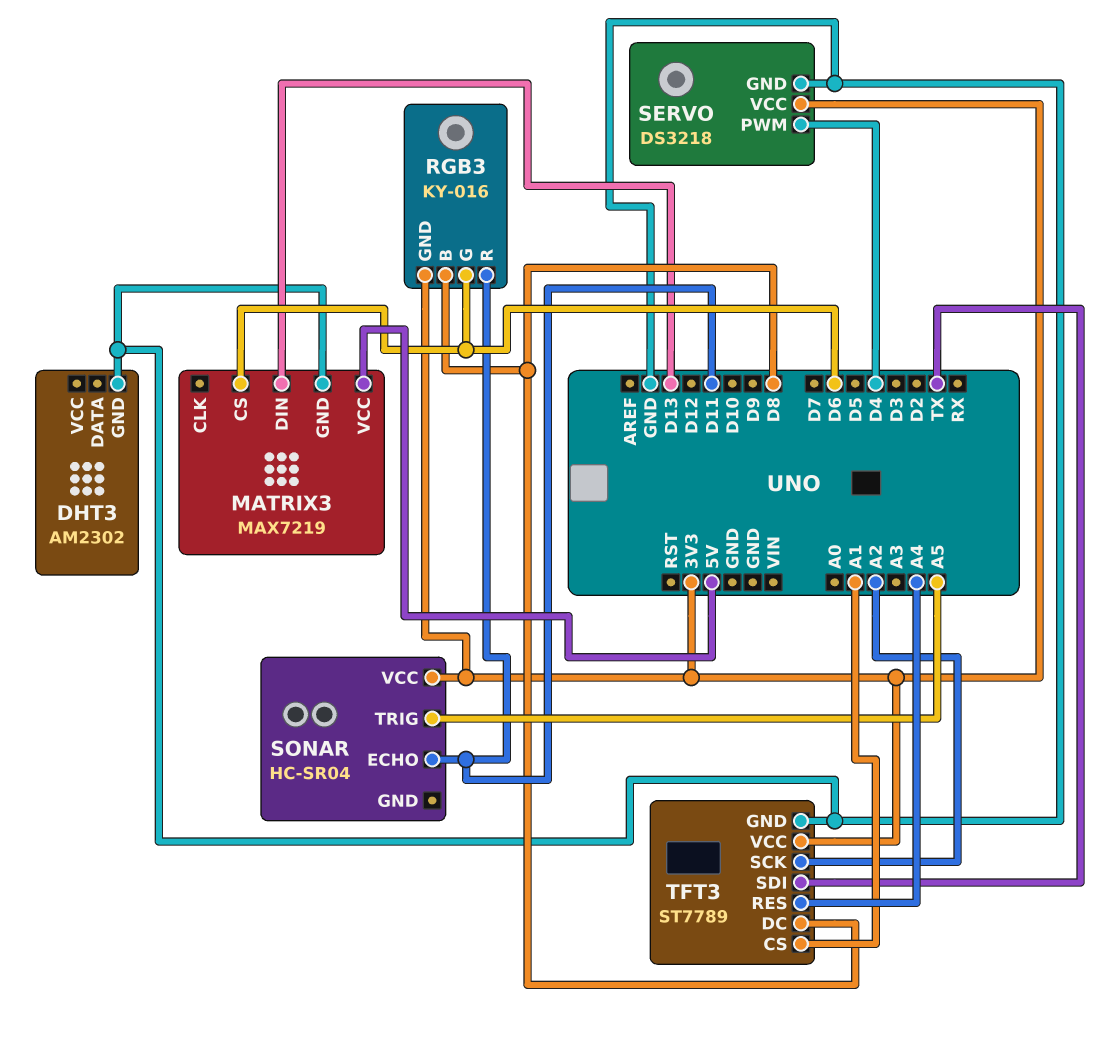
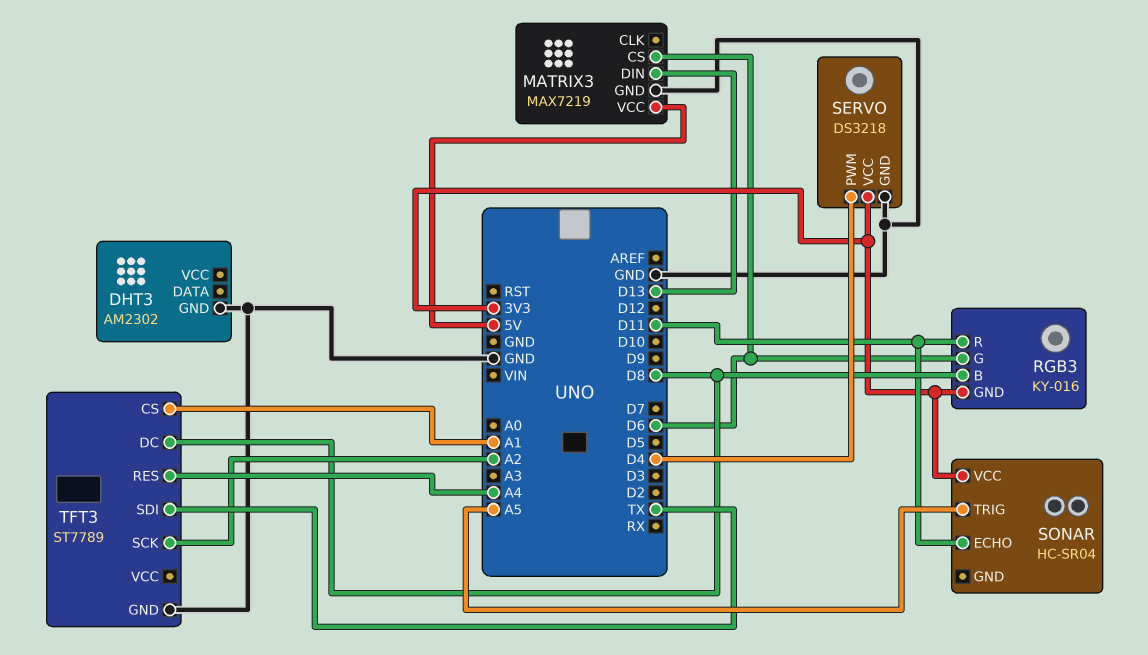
TFT3 pin VCC: 3V3 -> none

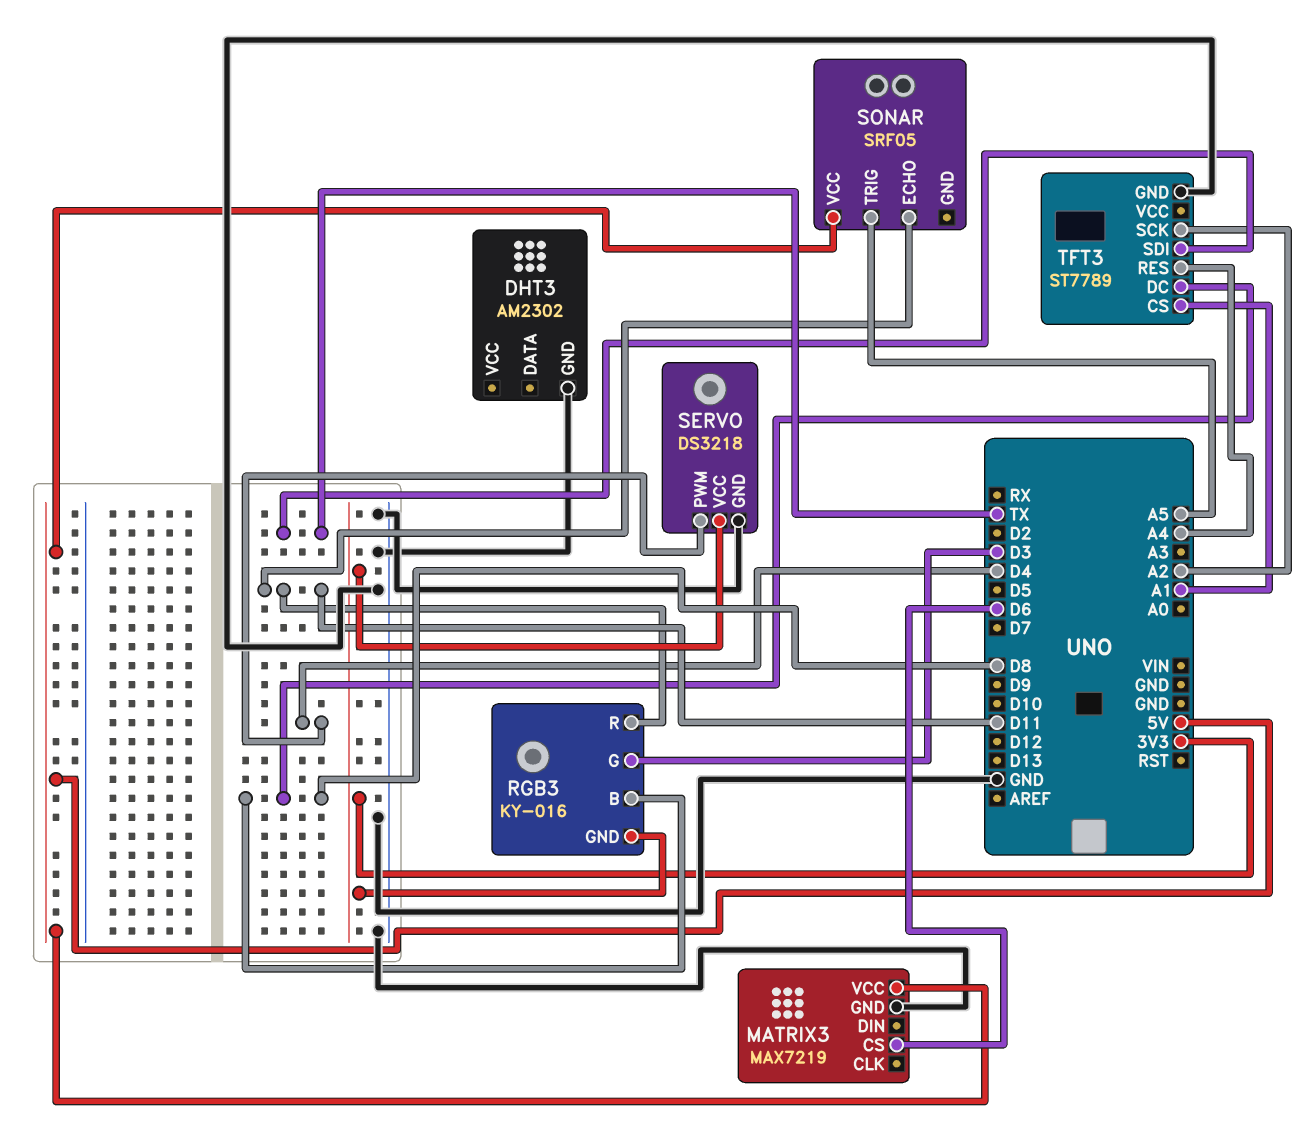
MATRIX3 pin DIN: D13 -> none
RGB3 pin G: D6 -> D3
SONAR: HC-SR04 -> SRF05
SONAR pin VCC: 3V3 -> 5V

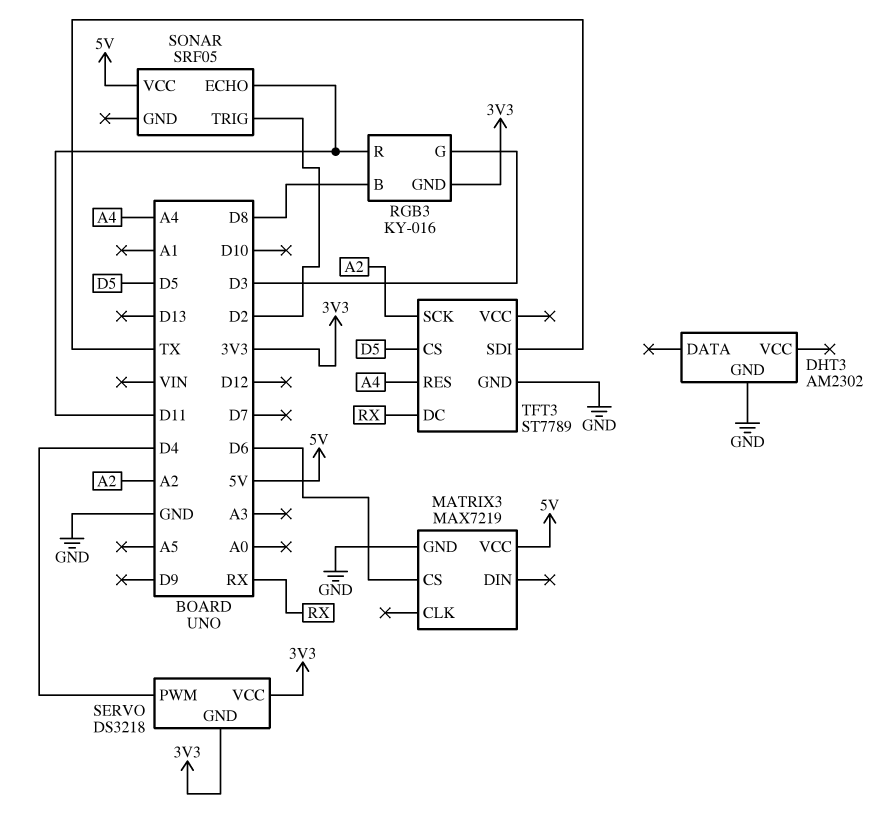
SERVO pin GND: GND -> 3V3
SONAR pin TRIG: A5 -> D2
TFT3 pin CS: A1 -> D5
TFT3 pin DC: D8 -> RX

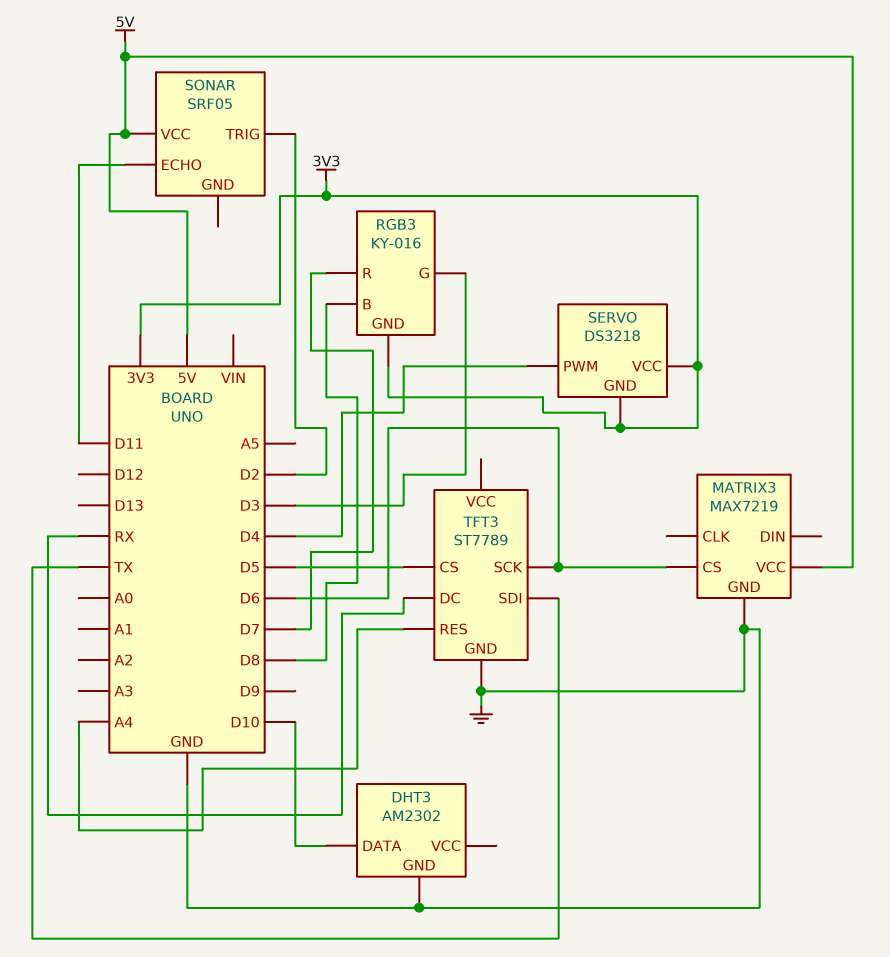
DHT3 pin DATA: none -> D10
RGB3 pin R: D11 -> D7
TFT3 pin SCK: A2 -> D6

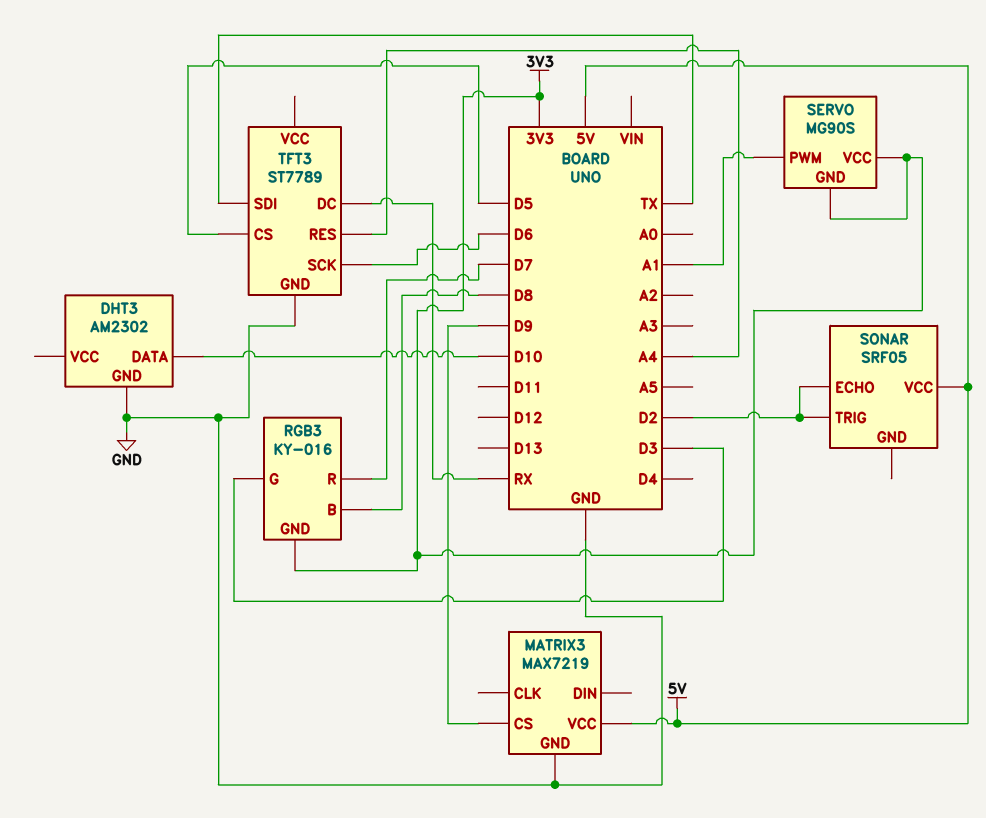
MATRIX3 pin CS: D6 -> D9
SERVO: DS3218 -> MG90S
SERVO pin PWM: D4 -> A1
SONAR pin ECHO: D11 -> D2

